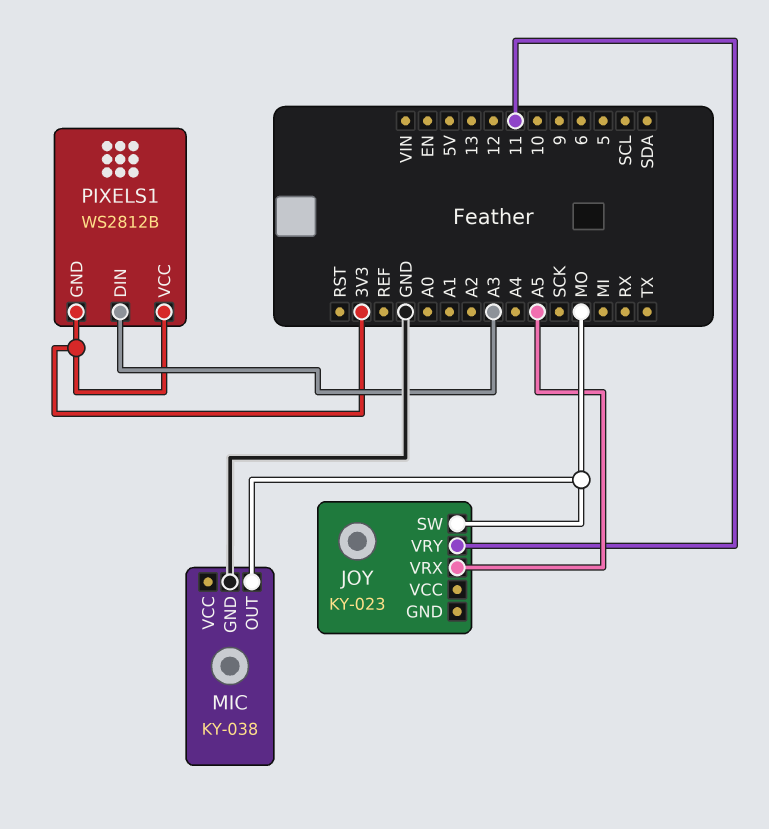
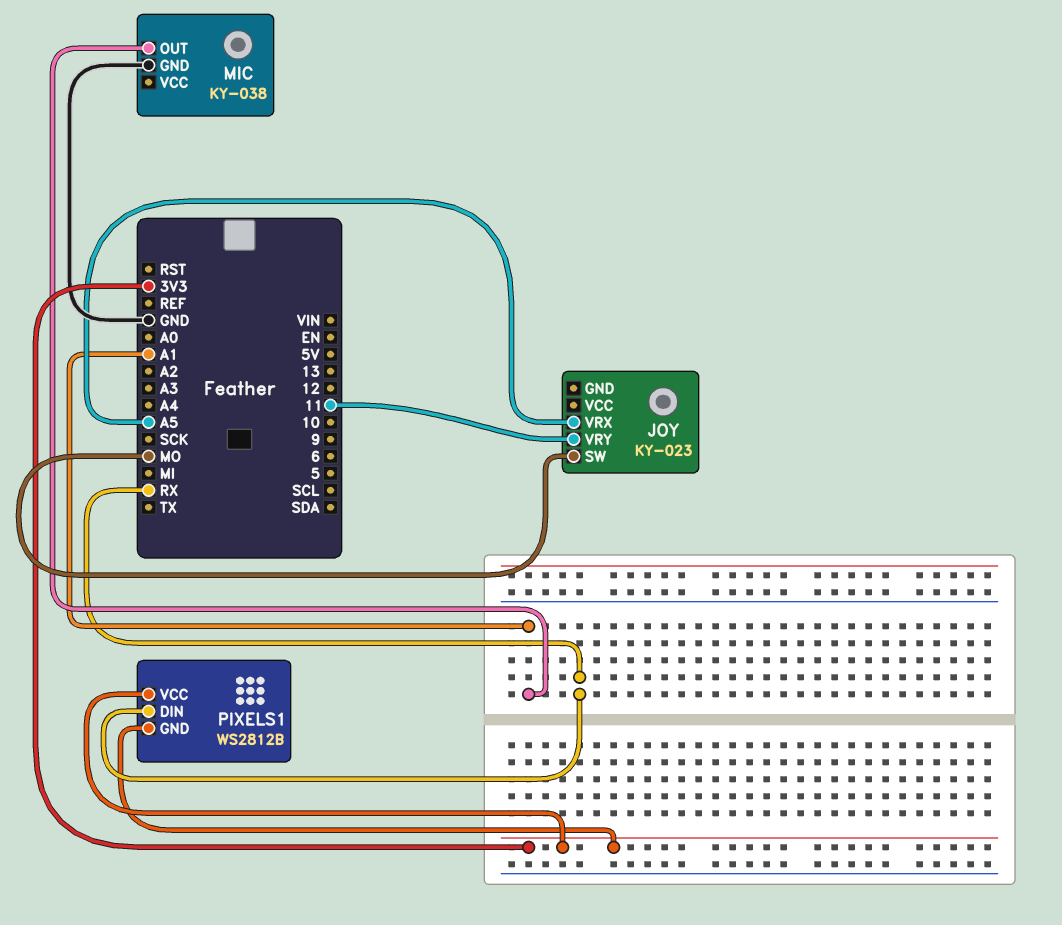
MIC pin OUT: MO -> A1
PIXELS1 pin DIN: A3 -> RX

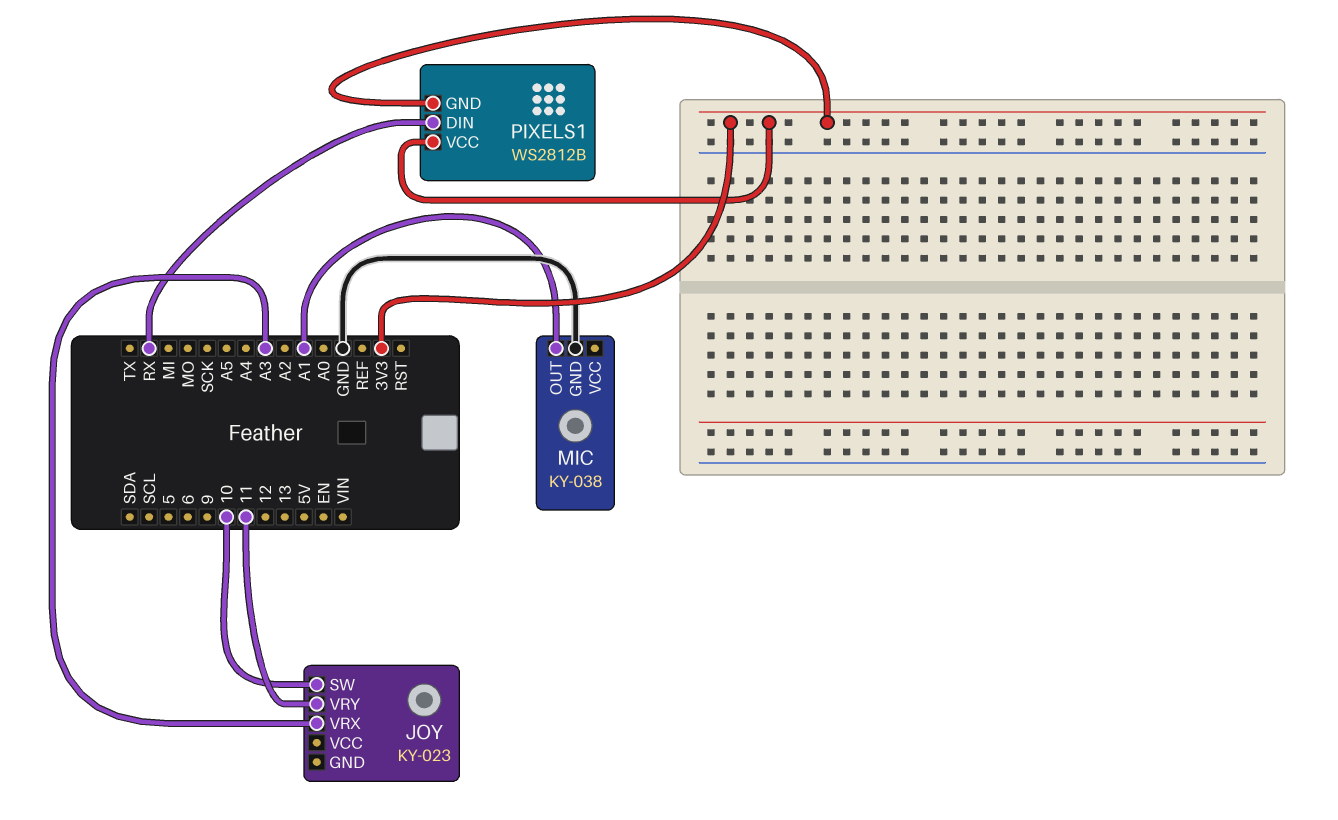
JOY pin SW: MO -> 10
JOY pin VRX: A5 -> A3

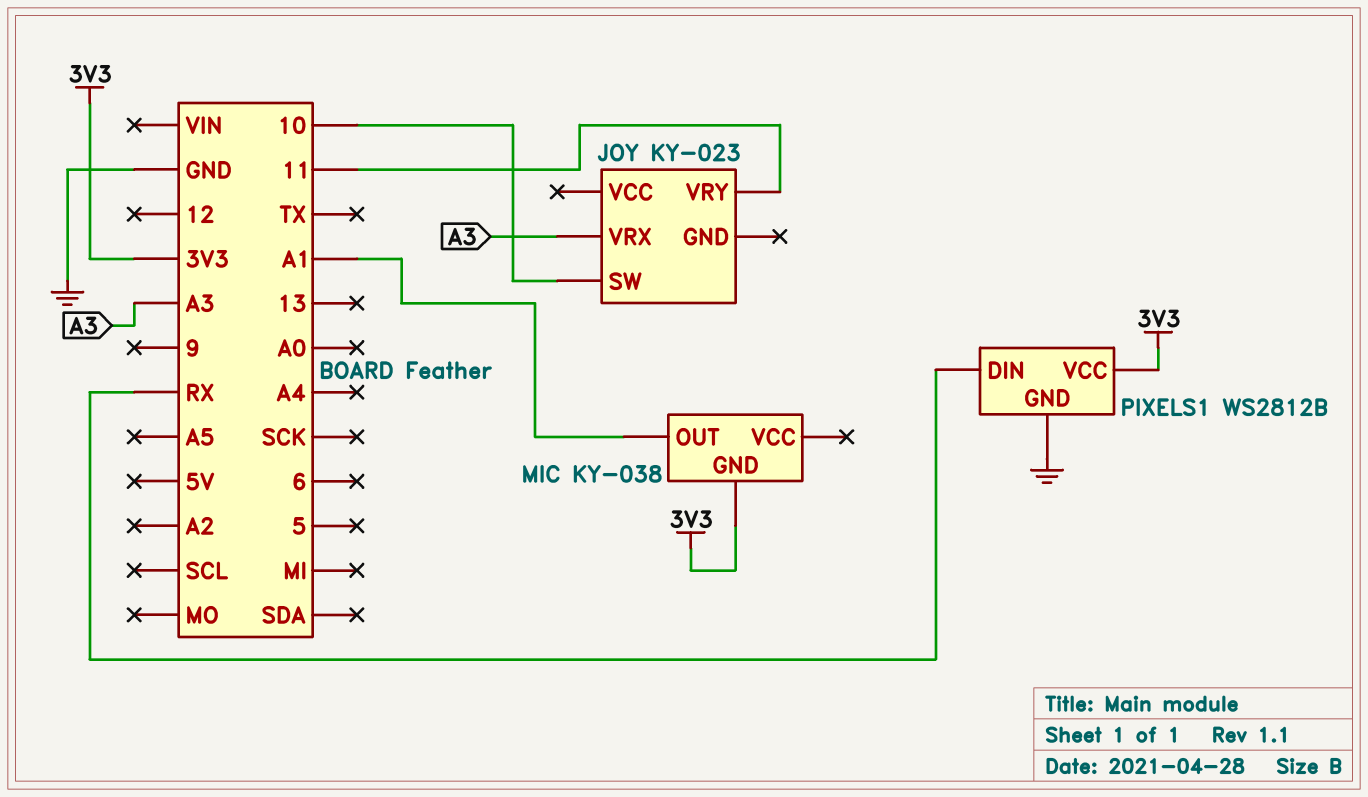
MIC pin GND: GND -> 3V3
PIXELS1 pin GND: 3V3 -> GND

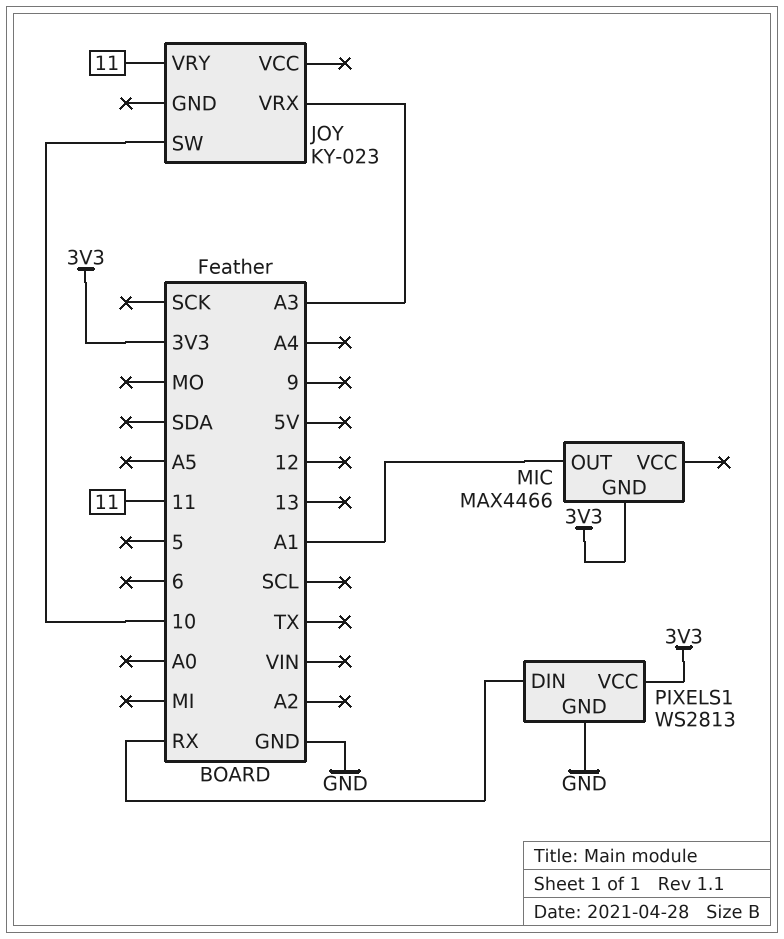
MIC: KY-038 -> MAX4466
PIXELS1: WS2812B -> WS2813

